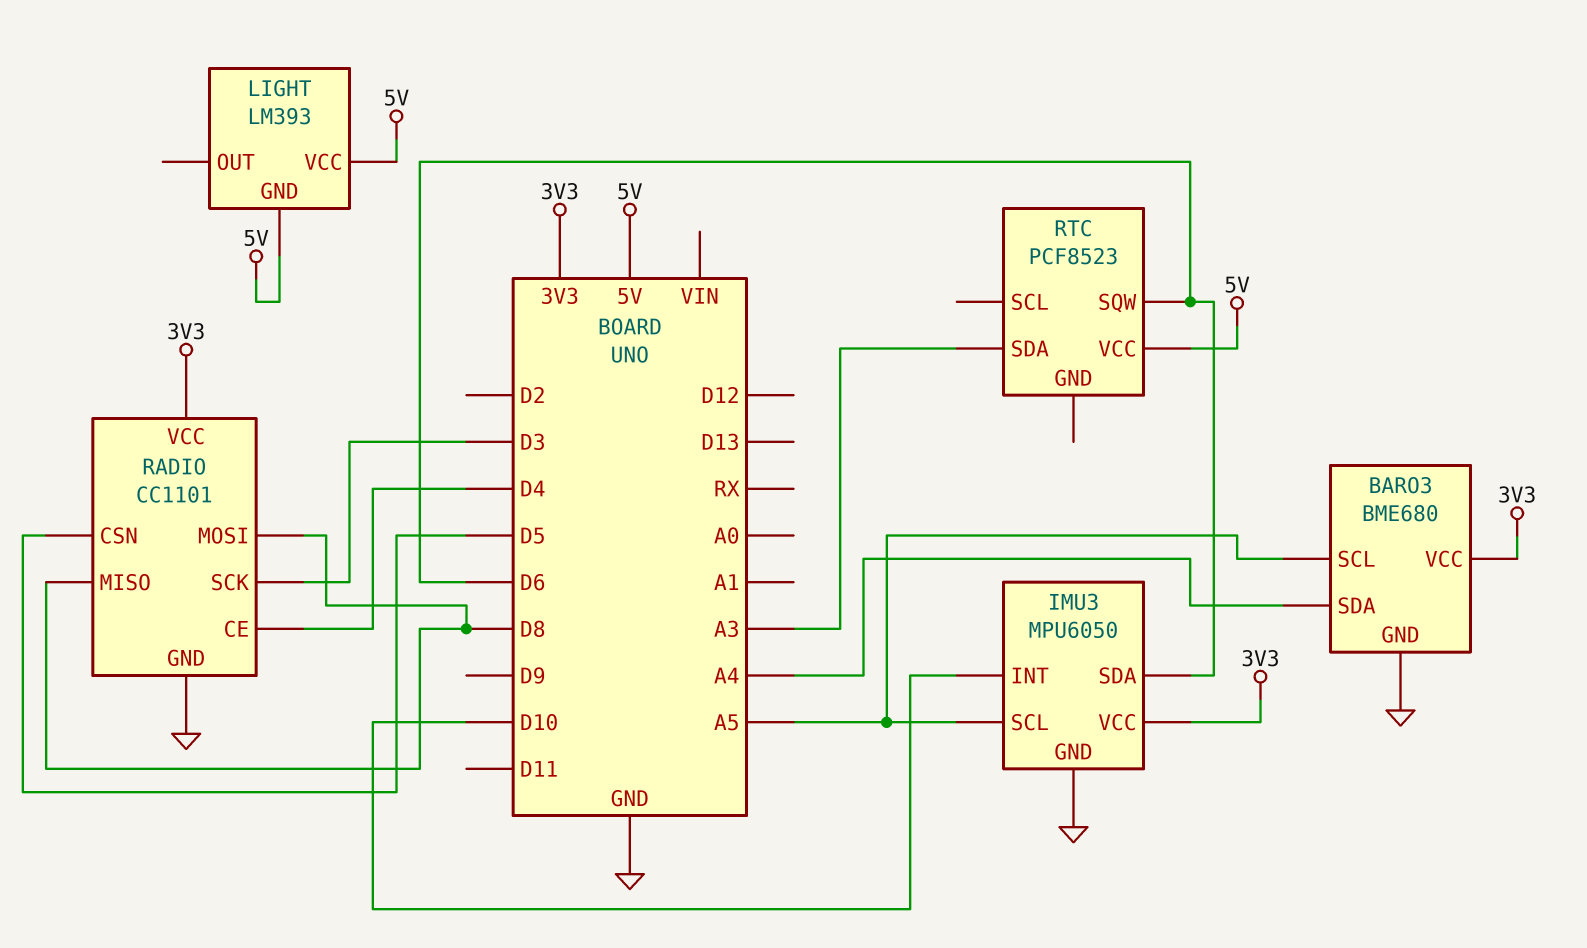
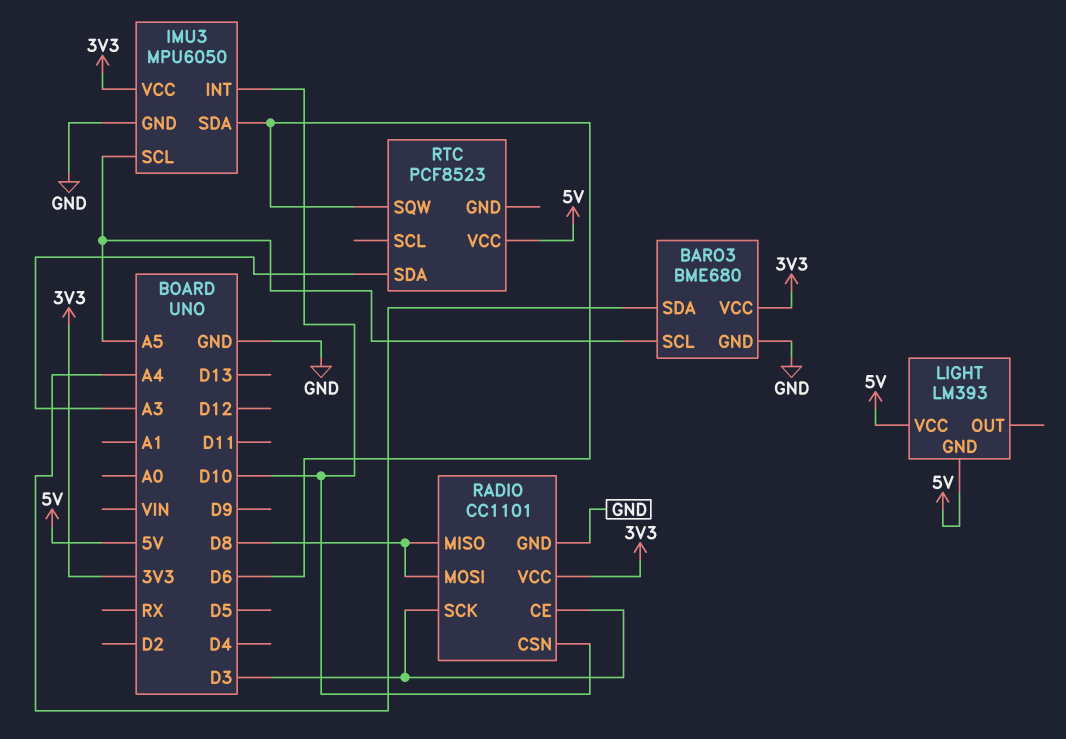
RADIO pin CE: D4 -> D3
RADIO pin CSN: D5 -> D10

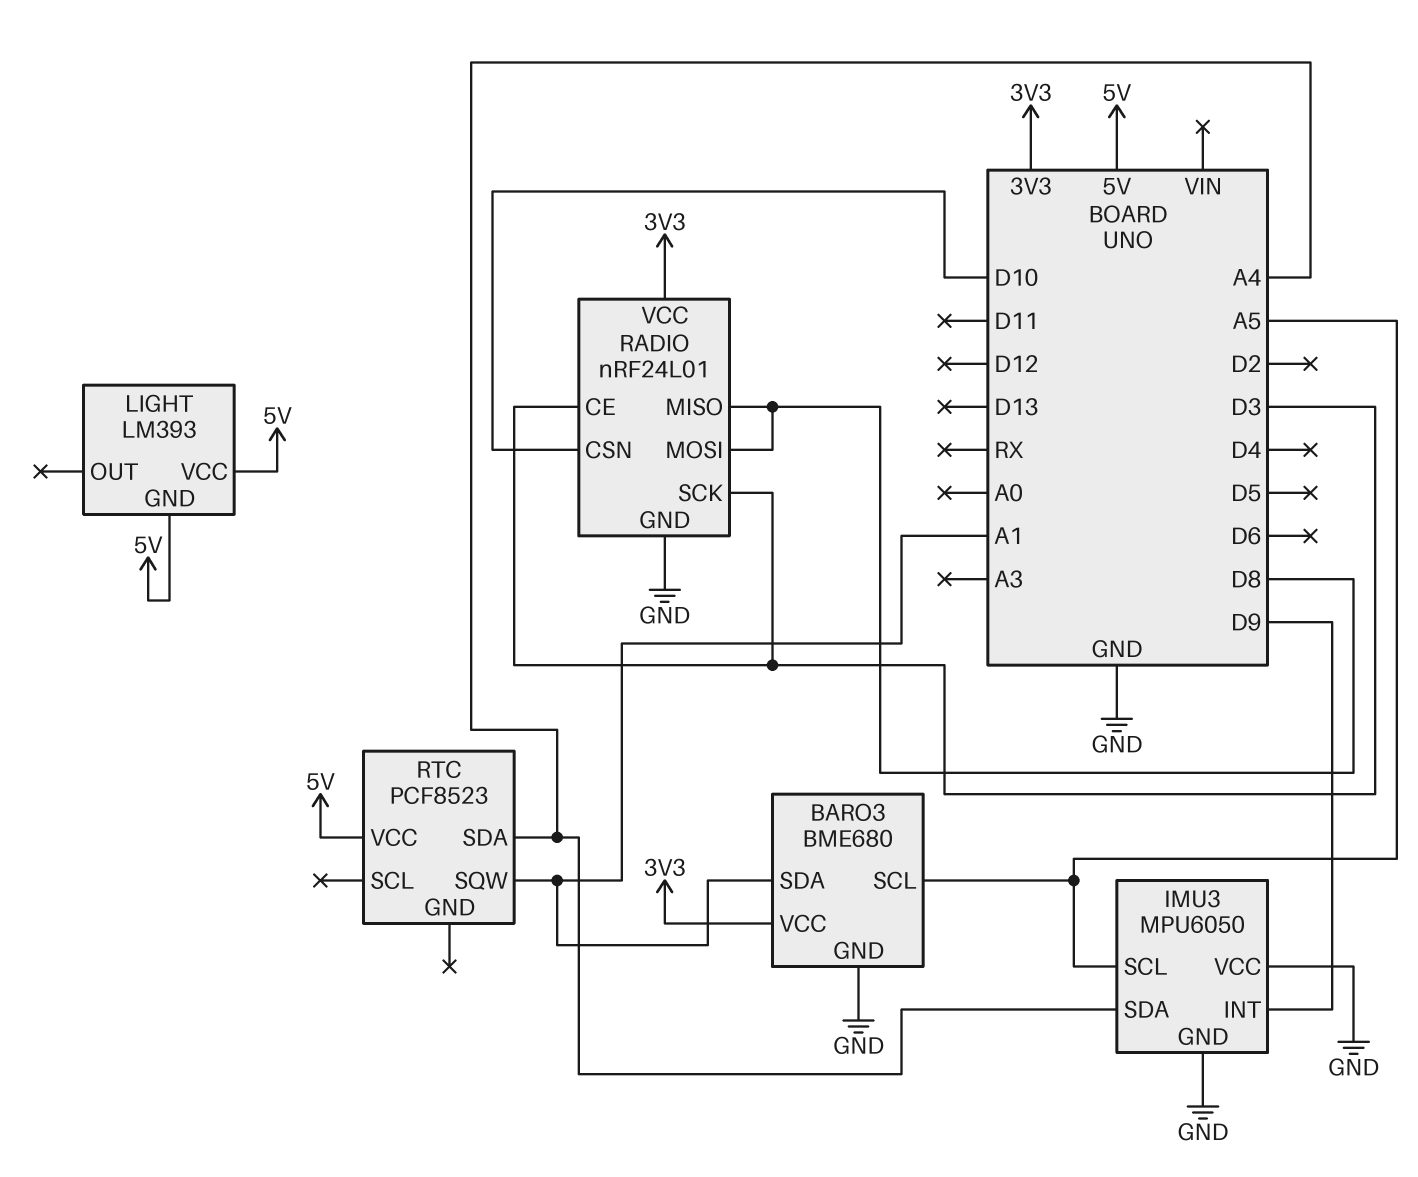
BARO3 pin SDA: A4 -> A1
IMU3 pin INT: D10 -> D9
IMU3 pin SDA: D6 -> A4
IMU3 pin VCC: 3V3 -> GND
RADIO: CC1101 -> nRF24L01
RTC pin SDA: A3 -> A4
RTC pin SQW: D6 -> A1

